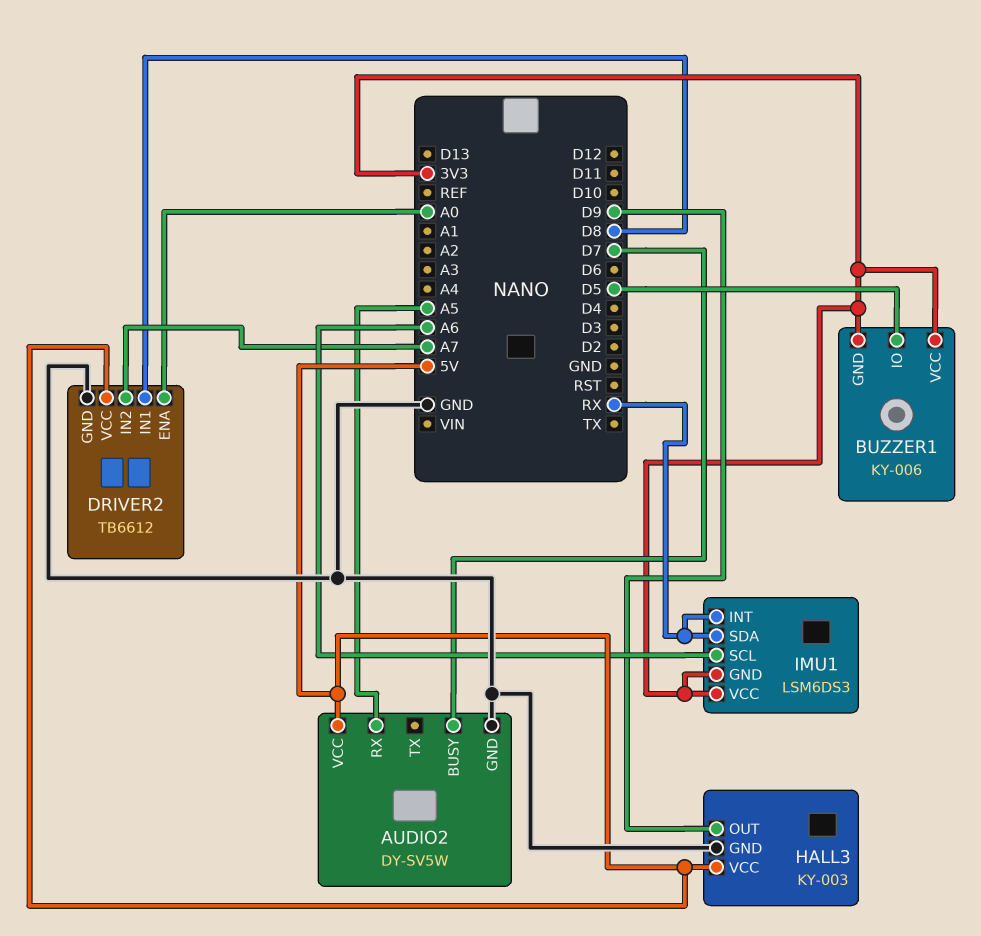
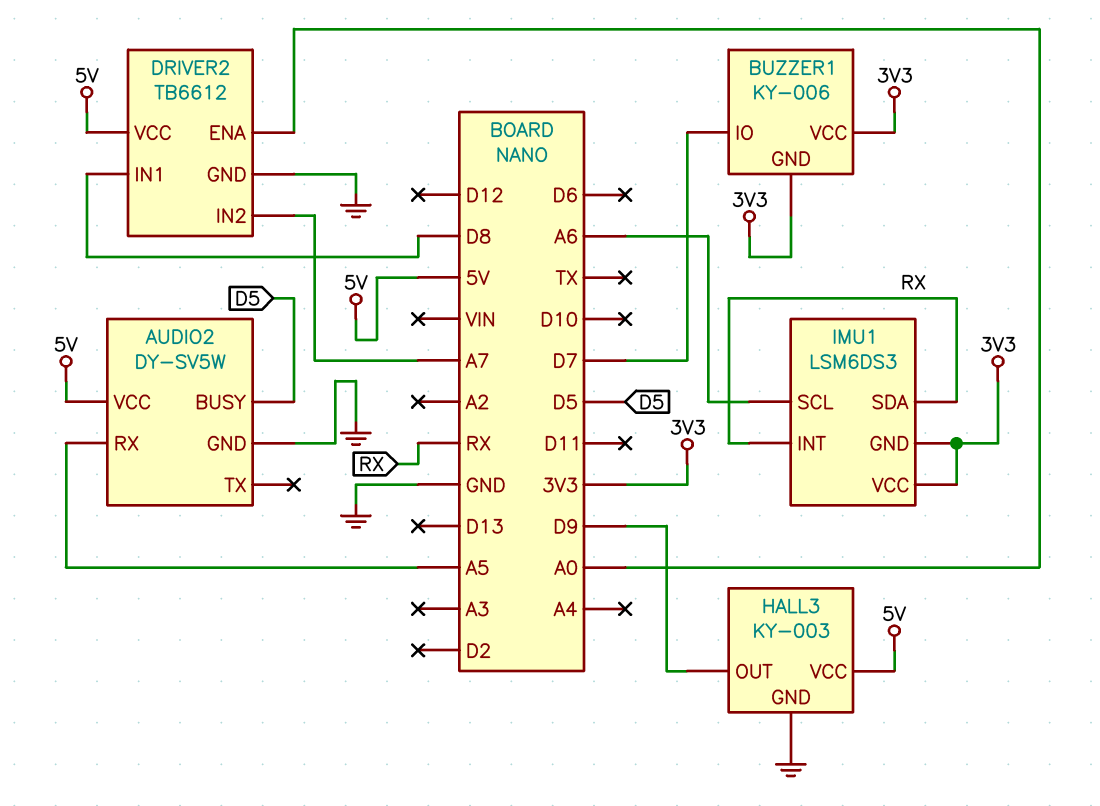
AUDIO2 pin BUSY: D7 -> D5
BUZZER1 pin IO: D5 -> D7

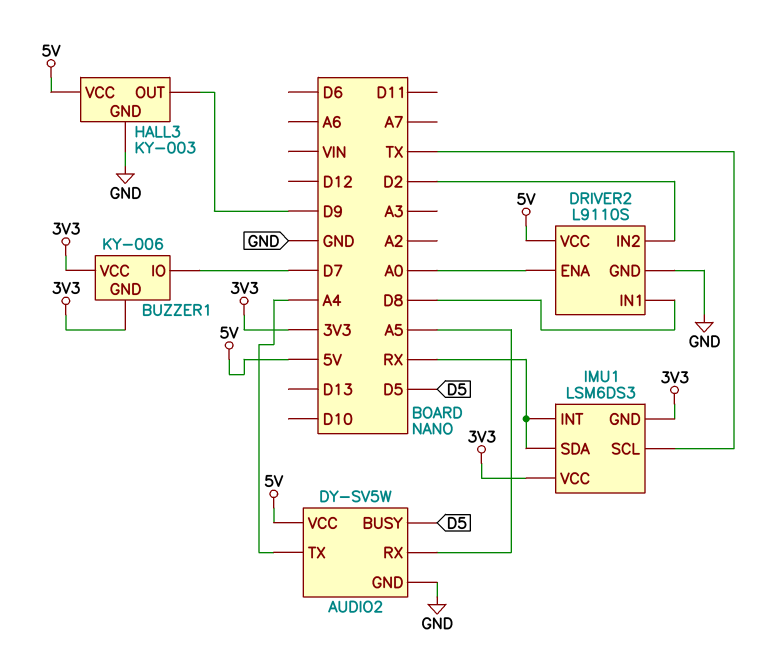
AUDIO2 pin TX: none -> A4
DRIVER2: TB6612 -> L9110S
DRIVER2 pin IN2: A7 -> D2
IMU1 pin SCL: A6 -> TX

